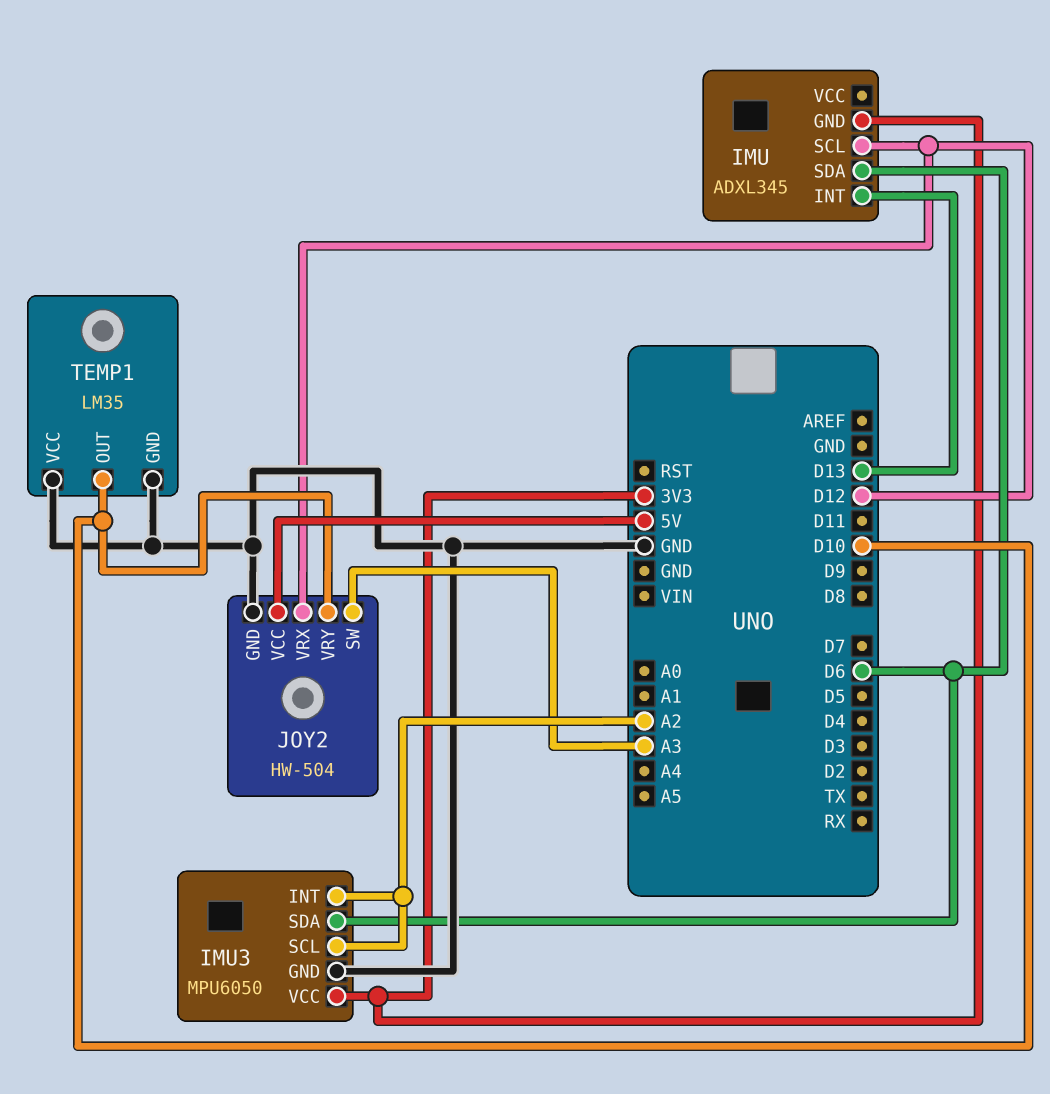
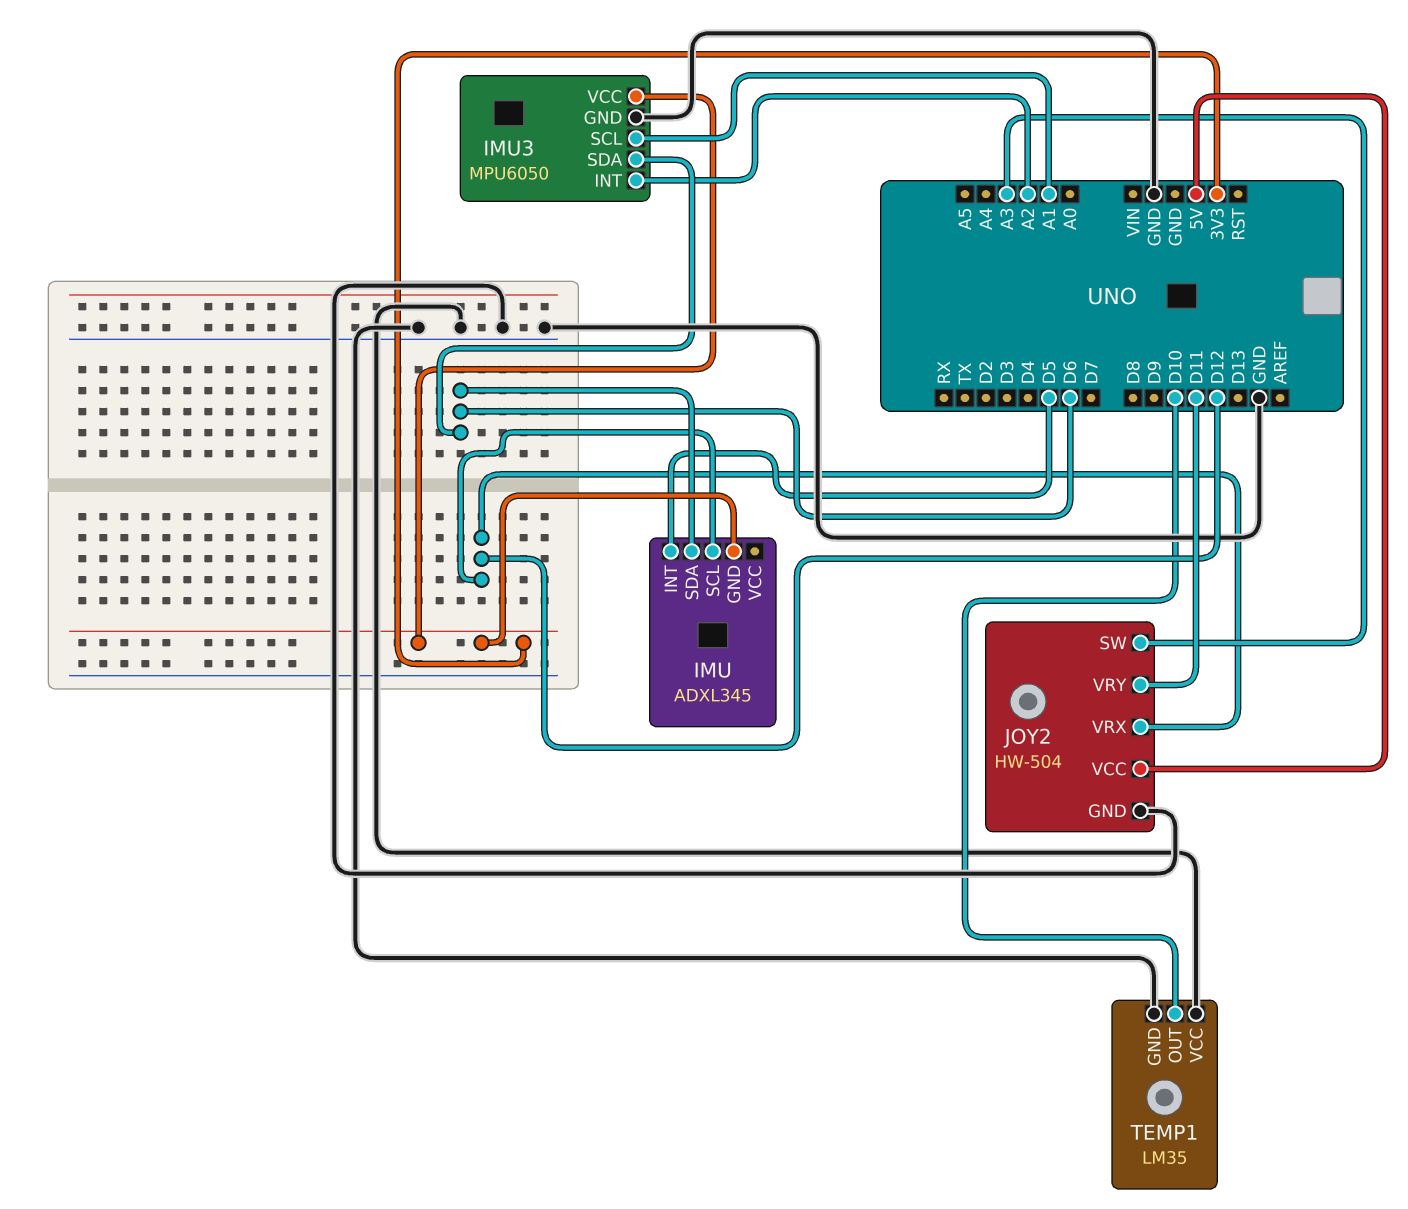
IMU pin INT: D13 -> D5
IMU3 pin SCL: A2 -> A1
JOY2 pin VRY: D10 -> D11

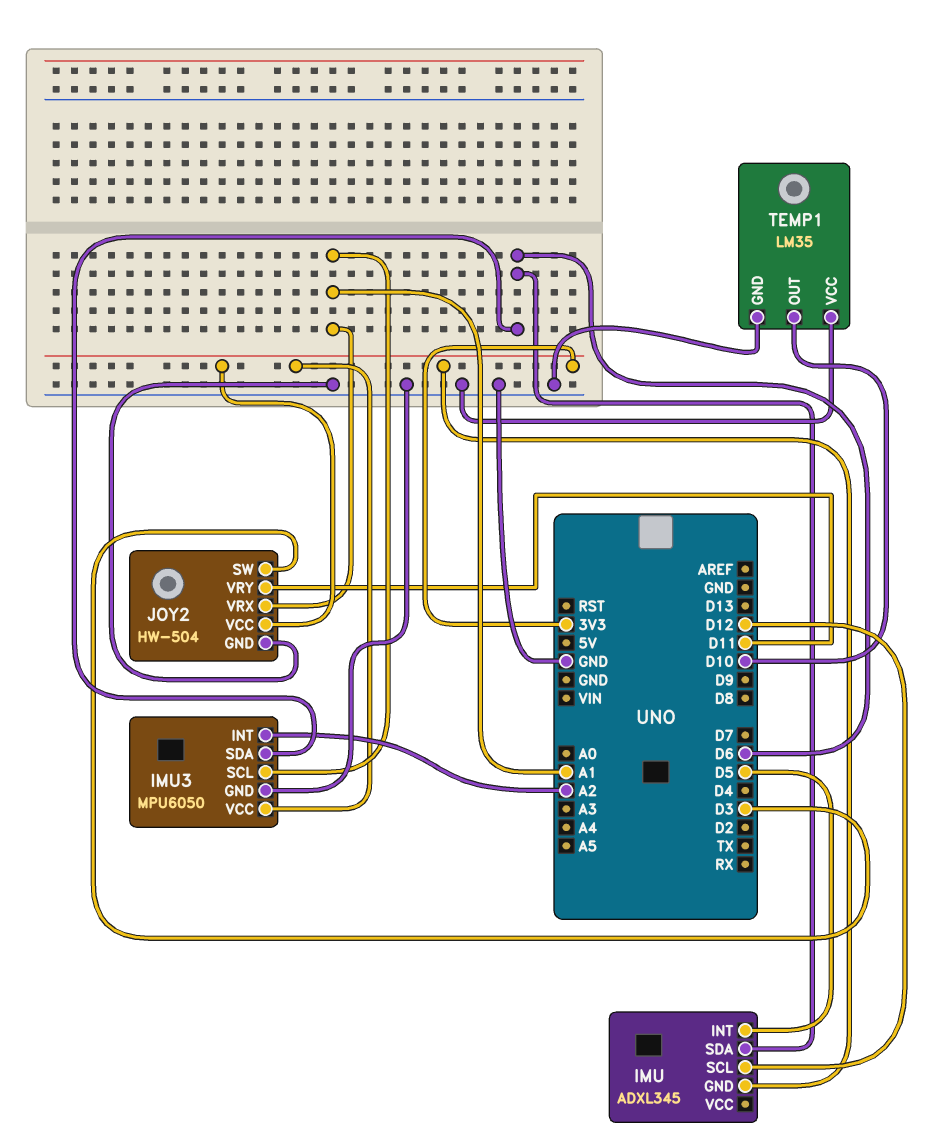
JOY2 pin SW: A3 -> D3
JOY2 pin VCC: 5V -> 3V3
JOY2 pin VRX: D12 -> A1

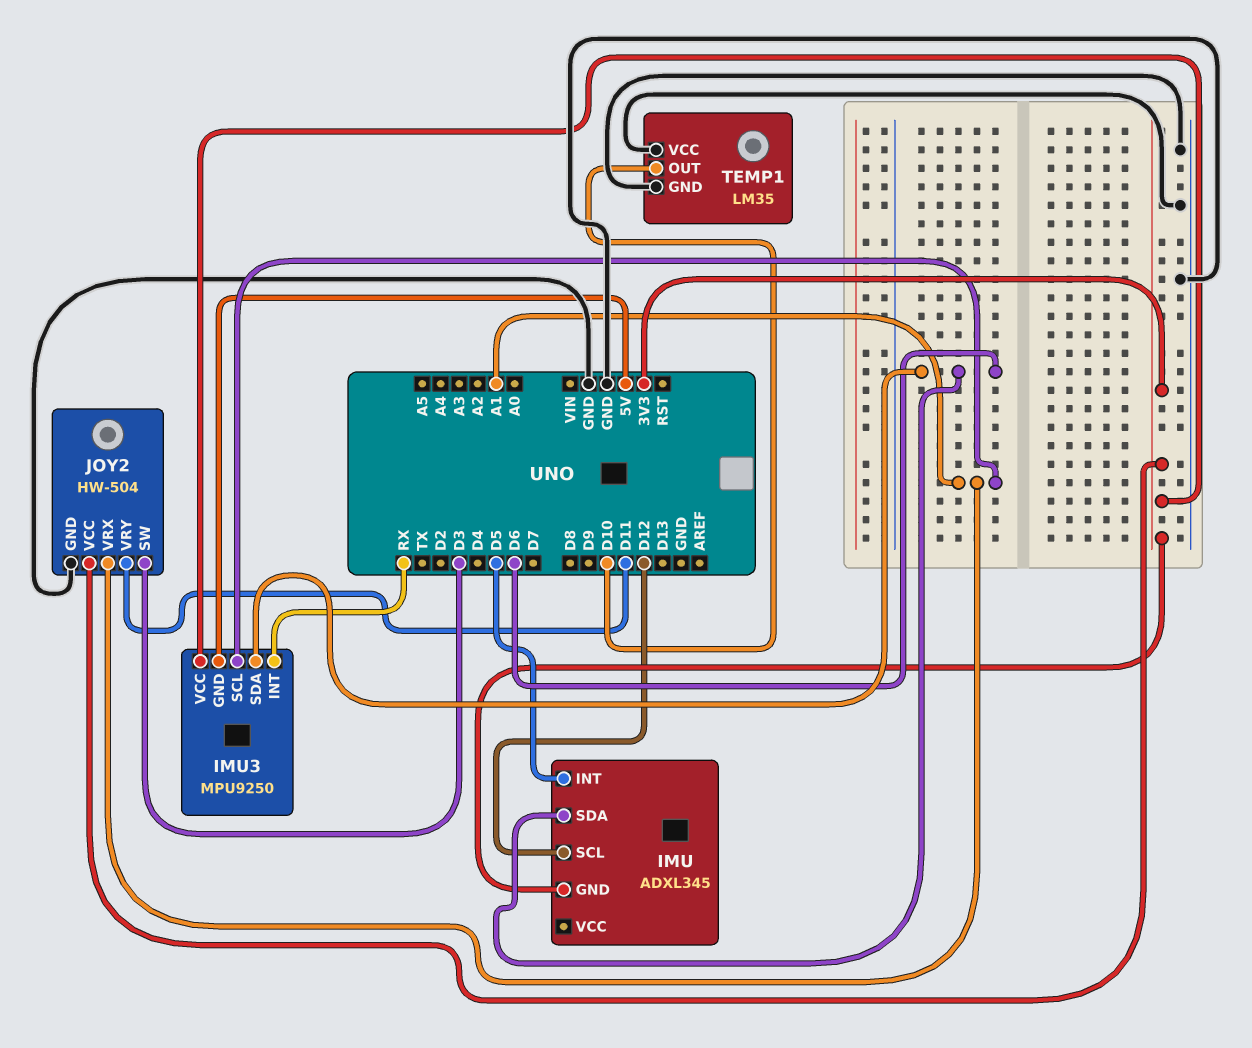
IMU3: MPU6050 -> MPU9250
IMU3 pin GND: GND -> 5V
IMU3 pin INT: A2 -> RX

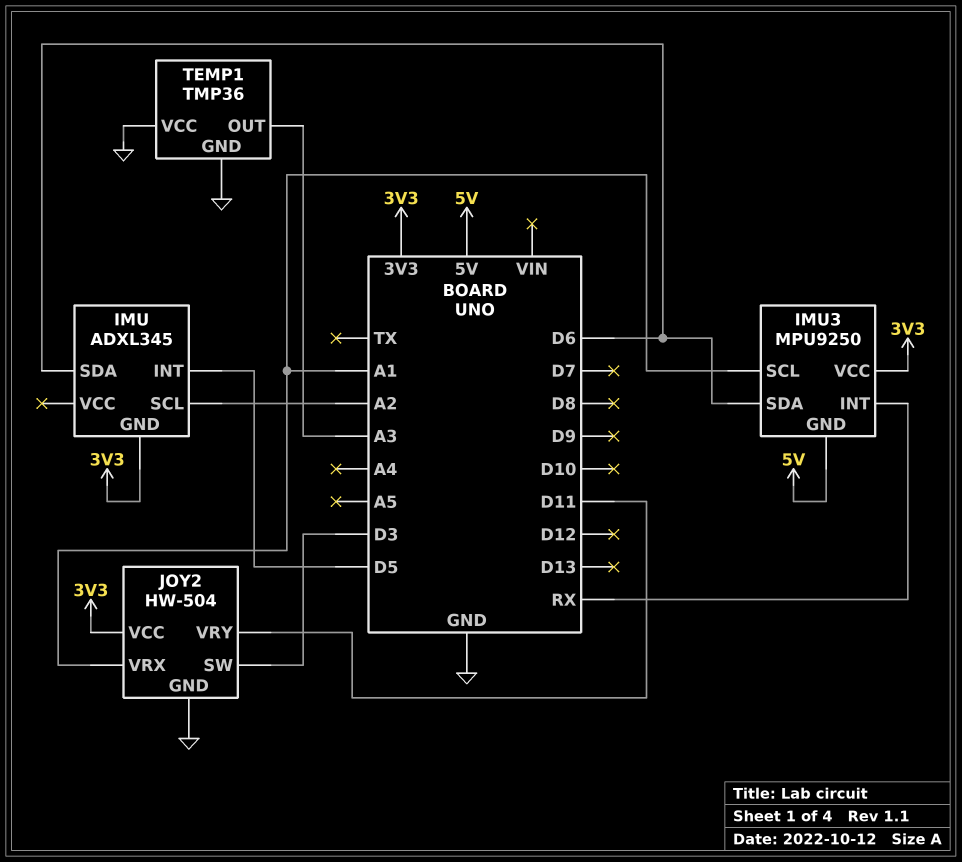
IMU pin SCL: D12 -> A2
TEMP1: LM35 -> TMP36
TEMP1 pin OUT: D10 -> A3

